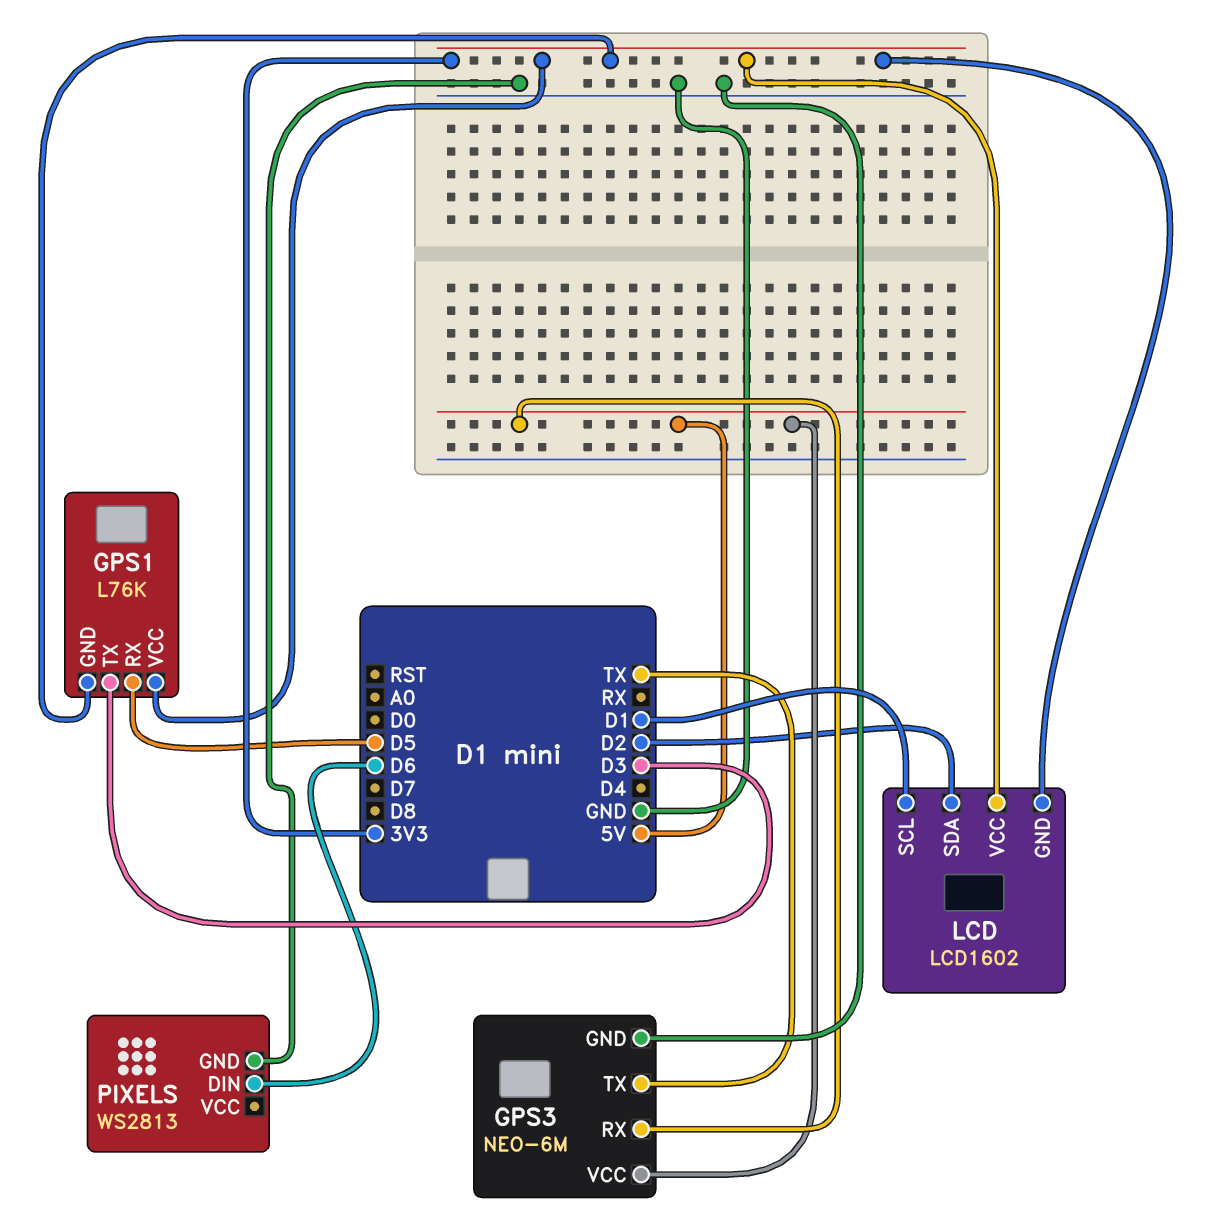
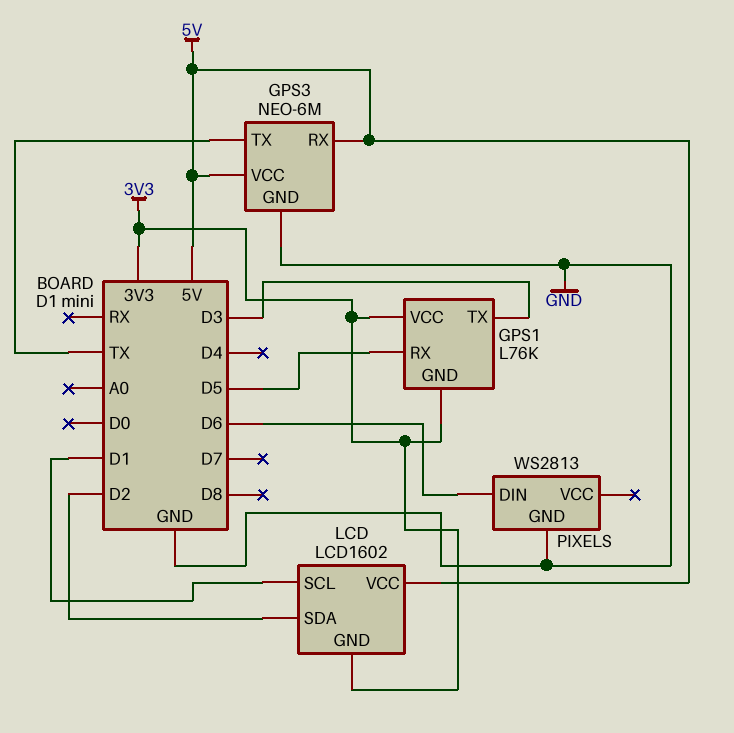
LCD pin VCC: 3V3 -> 5V

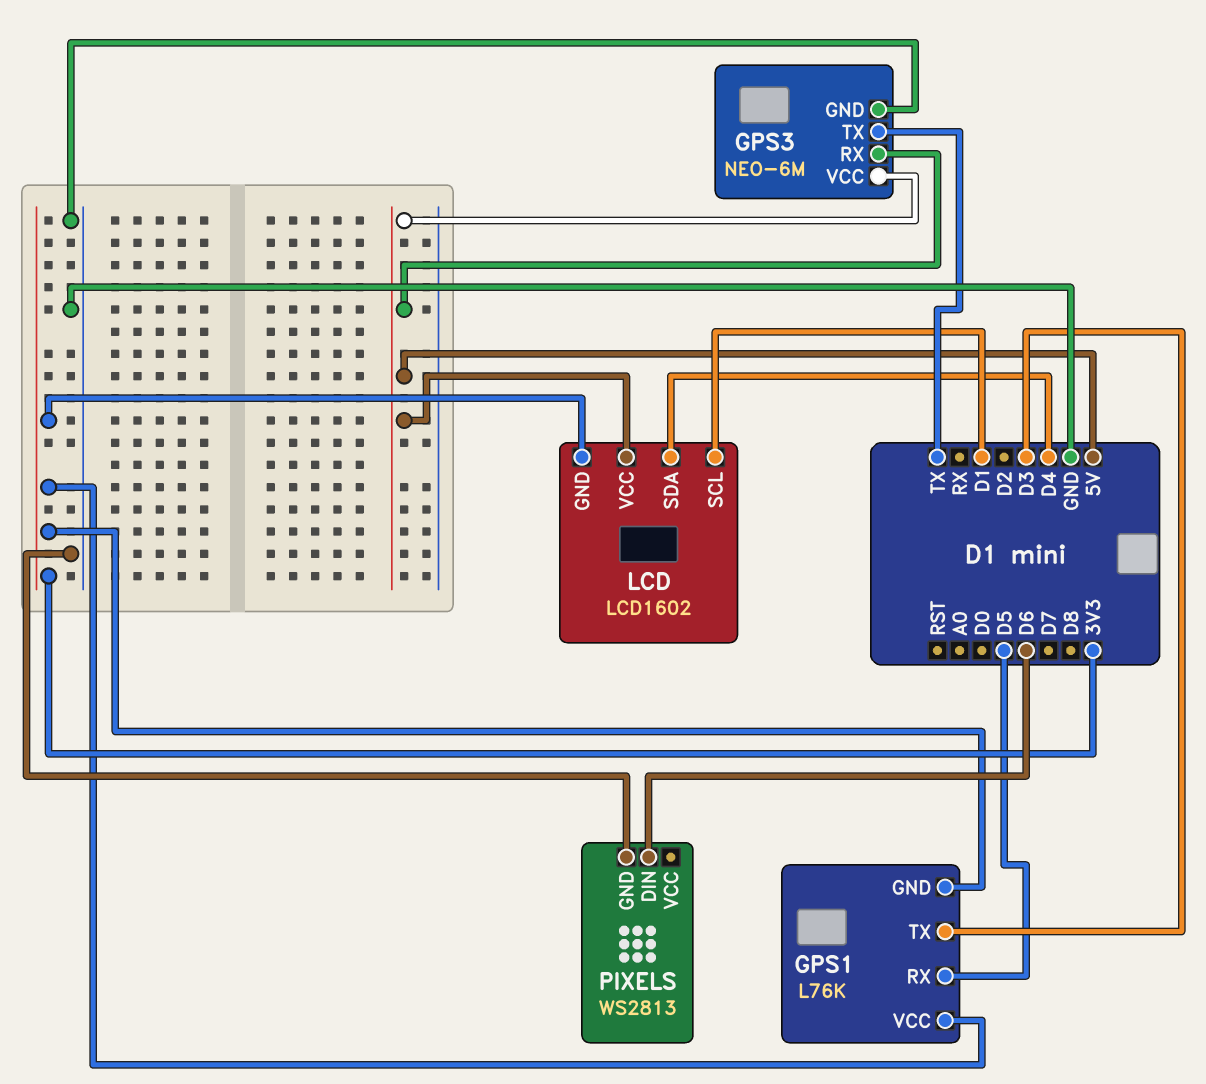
LCD pin SDA: D2 -> D4

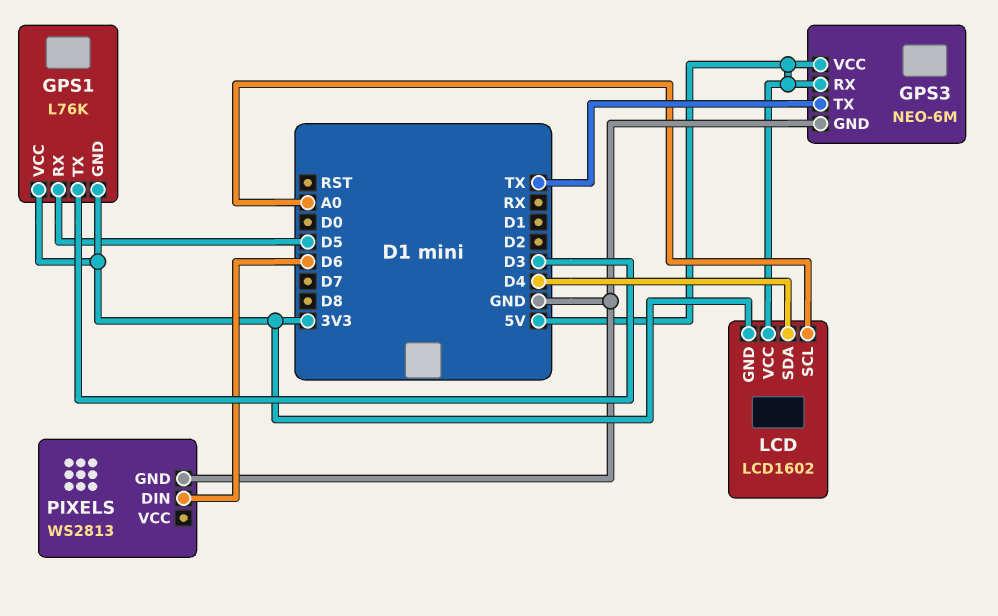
LCD pin SCL: D1 -> A0

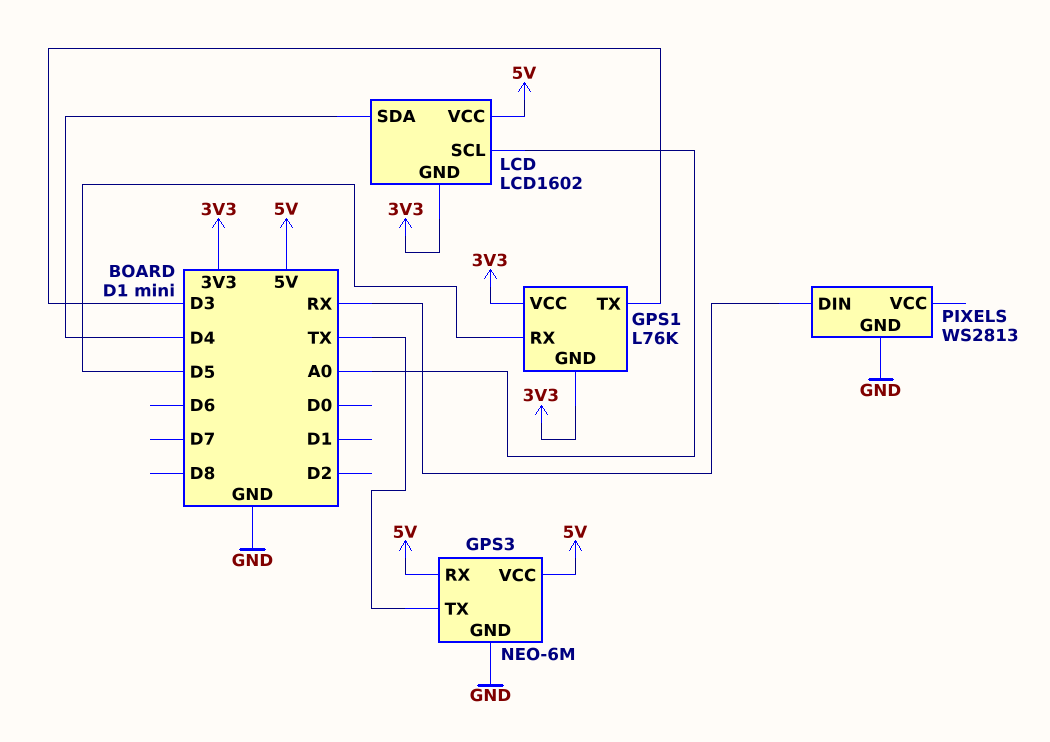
PIXELS pin DIN: D6 -> RX

